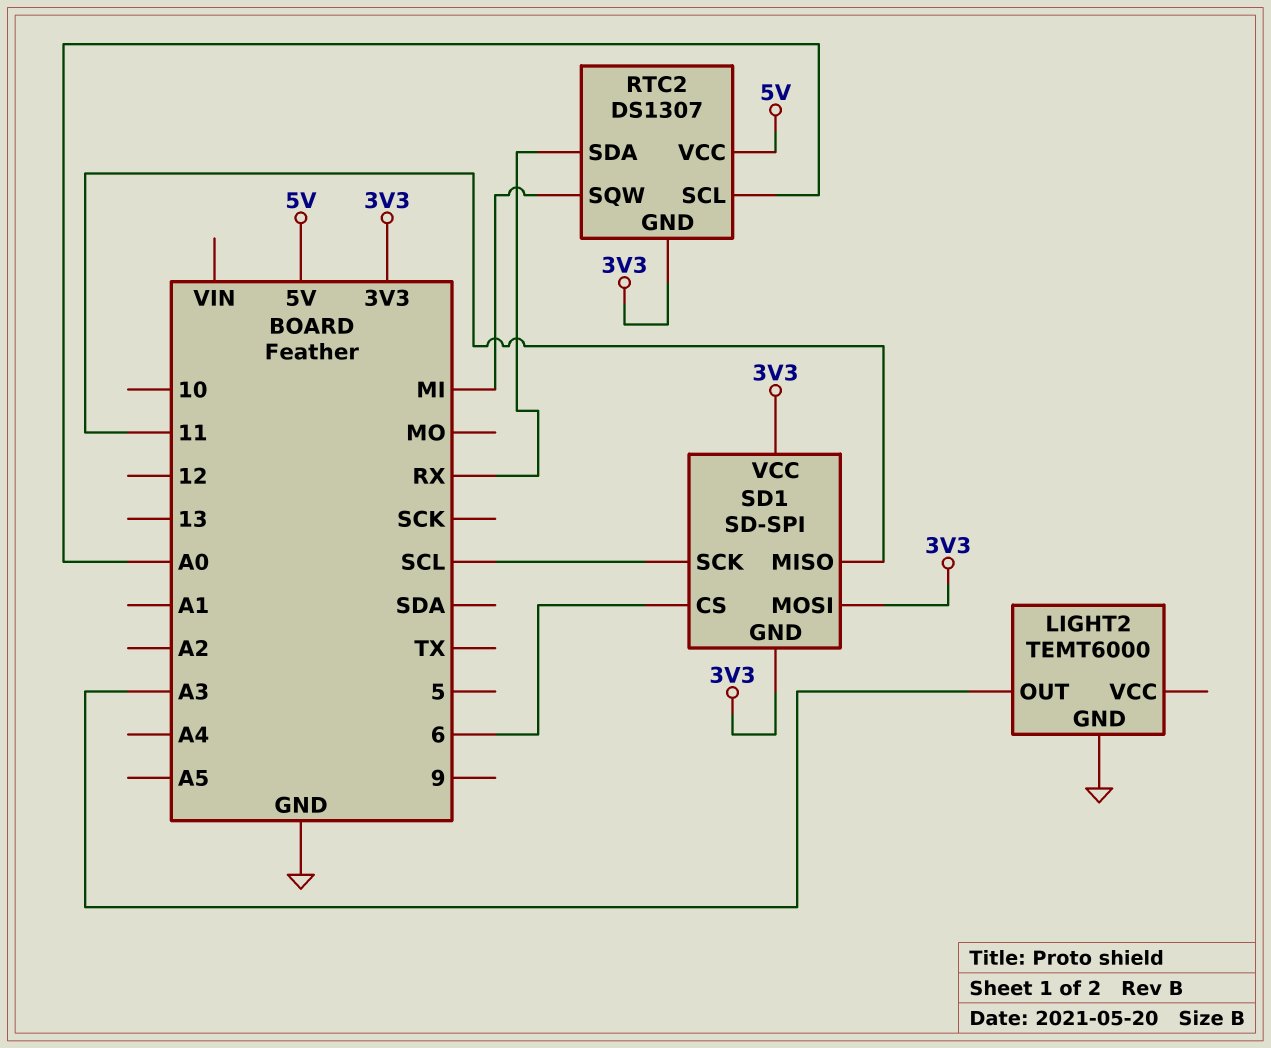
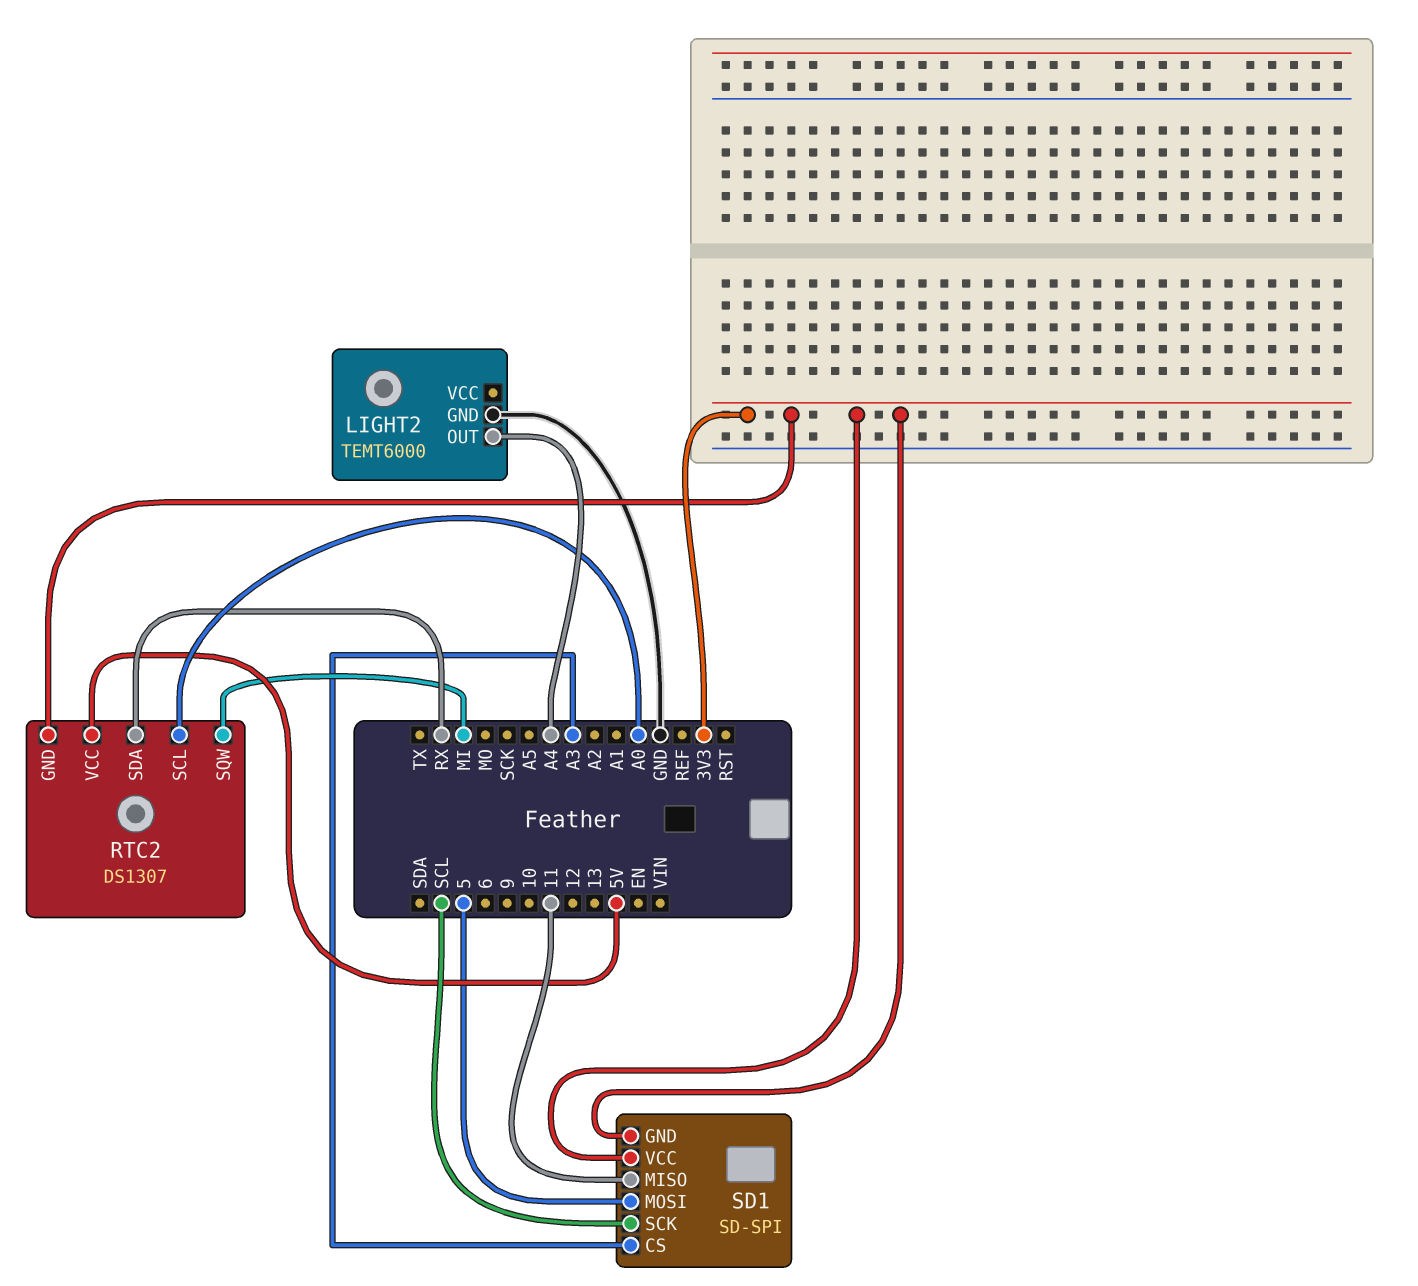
LIGHT2 pin OUT: A3 -> A4
SD1 pin CS: 6 -> A3
SD1 pin MOSI: 3V3 -> 5

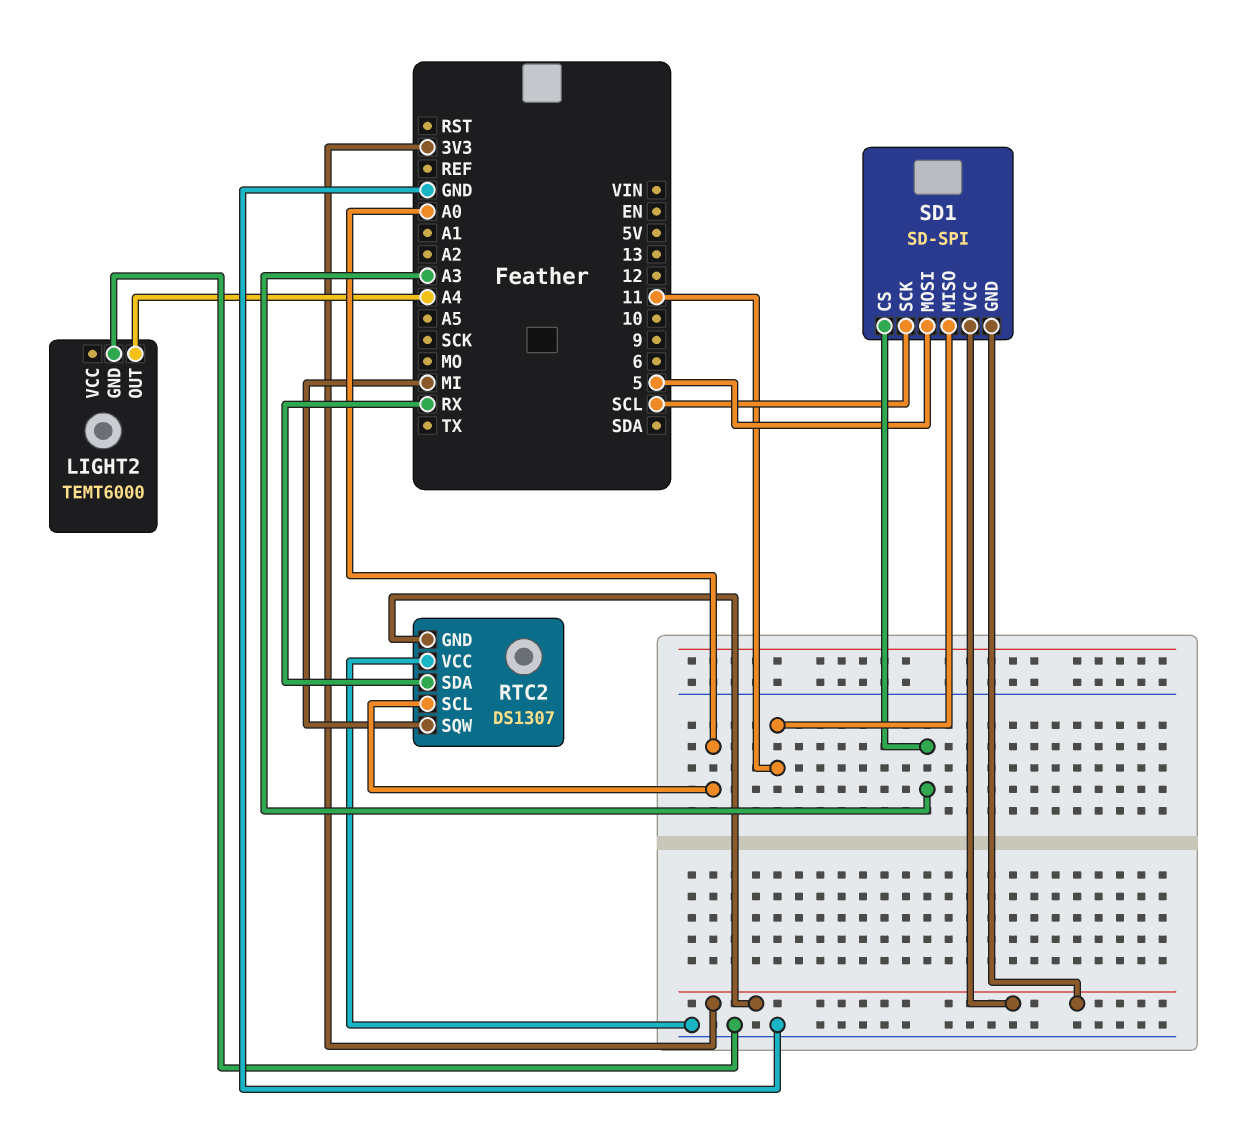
RTC2 pin VCC: 5V -> GND

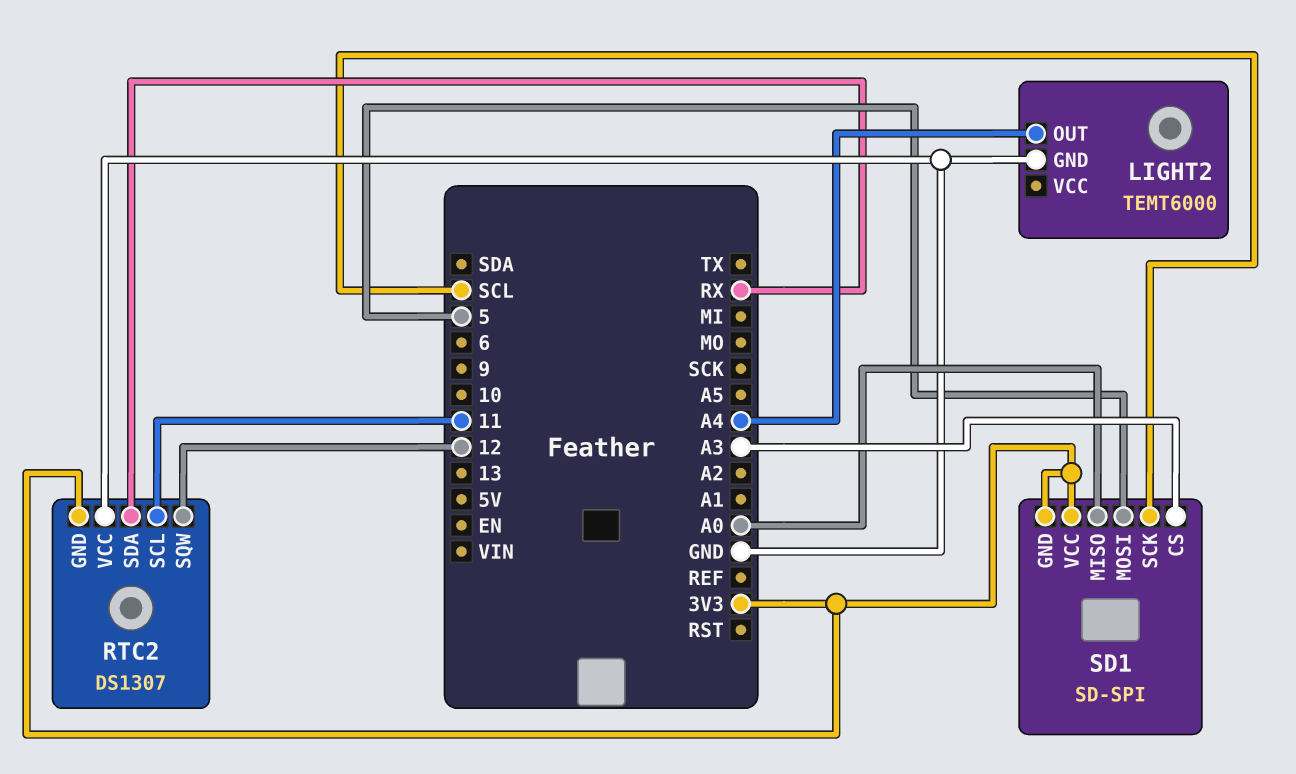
RTC2 pin SCL: A0 -> 11
RTC2 pin SQW: MI -> 12
SD1 pin MISO: 11 -> A0

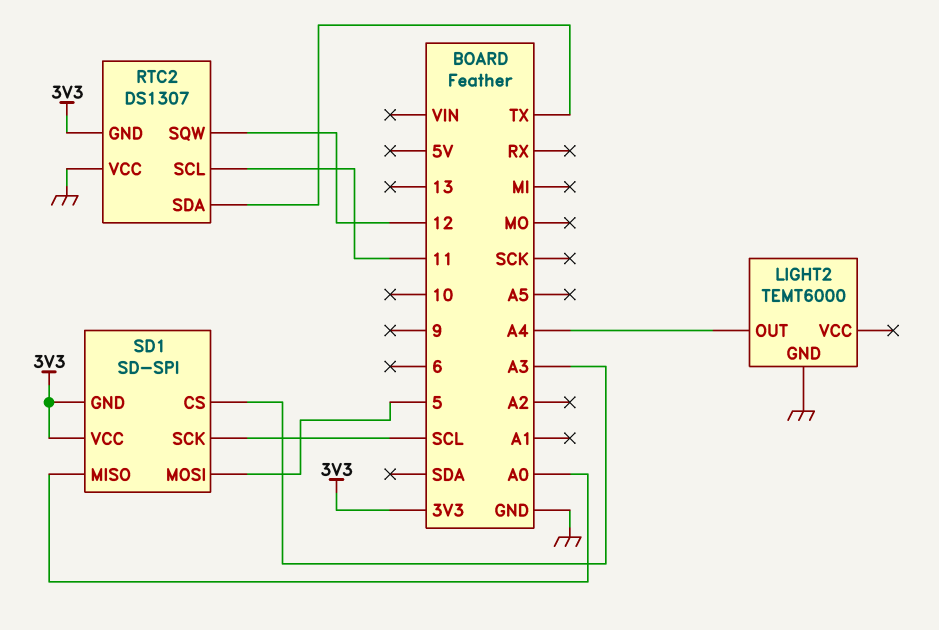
RTC2 pin SDA: RX -> TX

